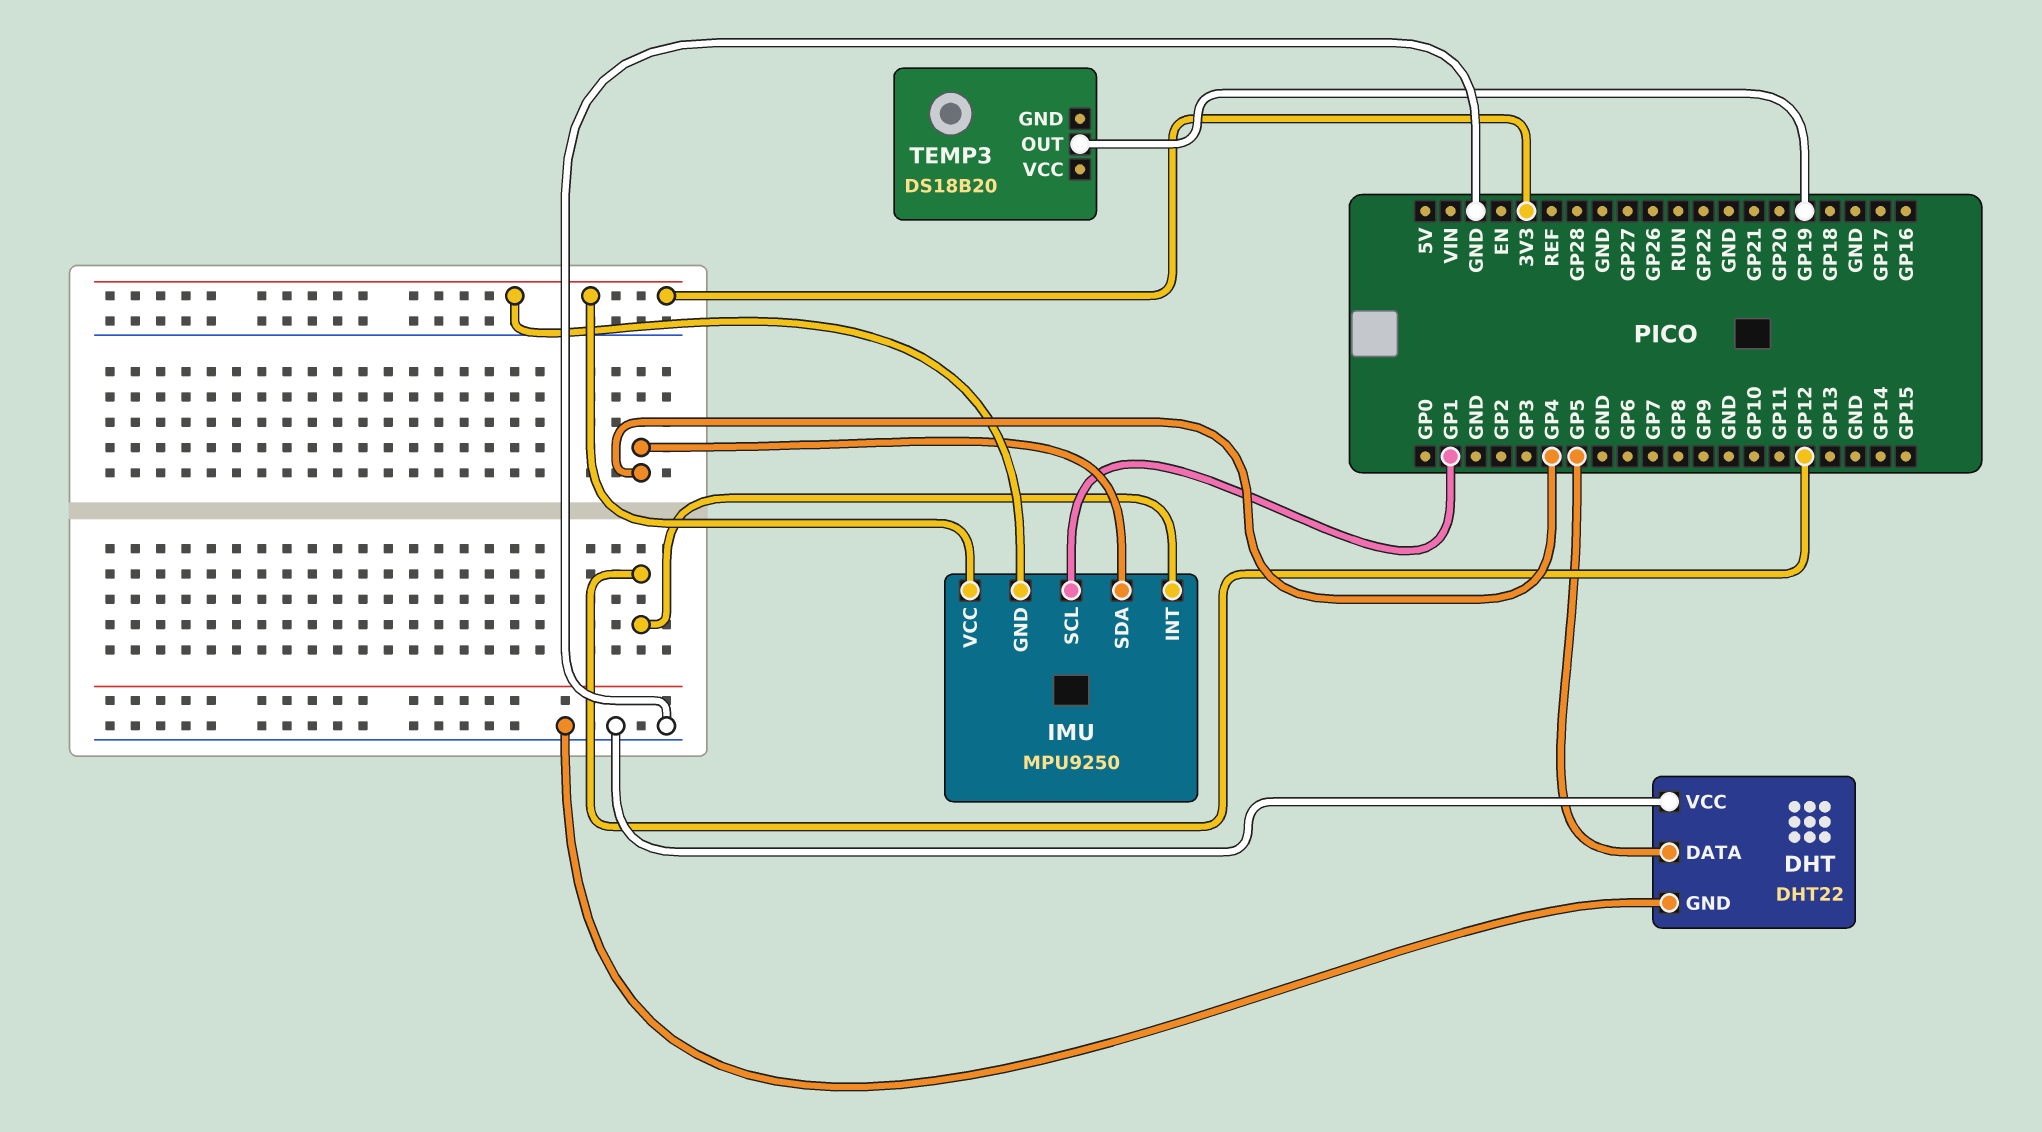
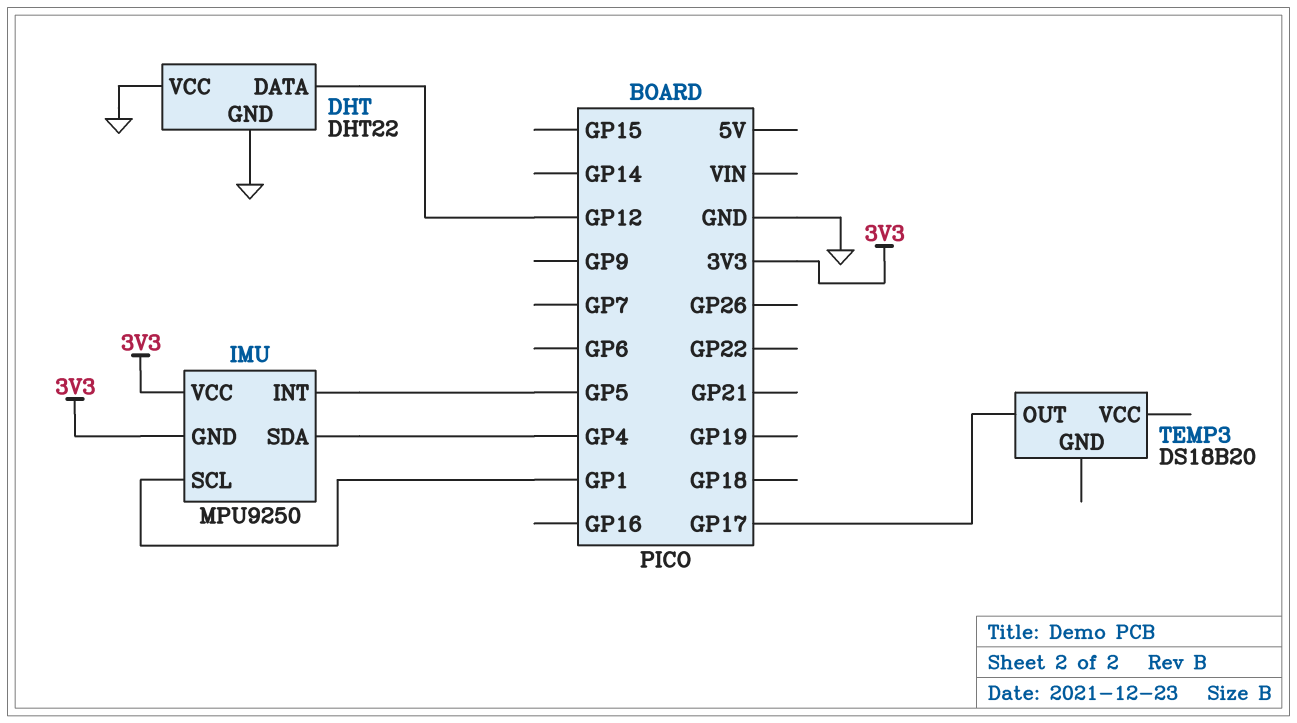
DHT pin DATA: GP5 -> GP12
IMU pin INT: GP12 -> GP5
TEMP3 pin OUT: GP19 -> GP17

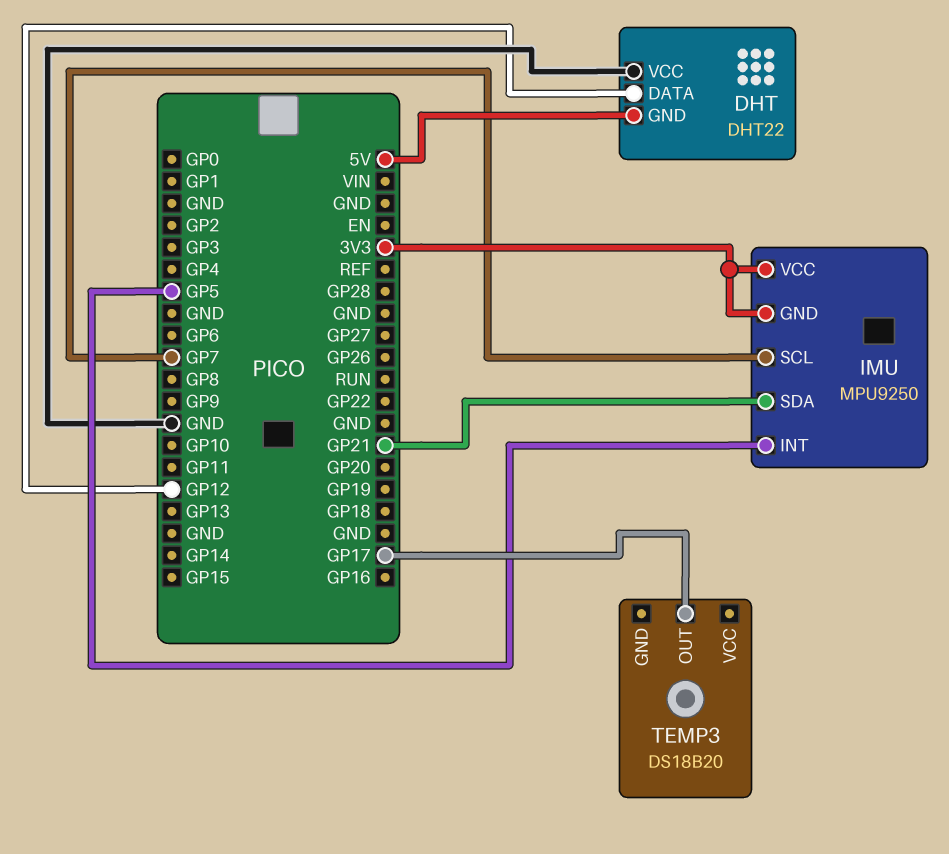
DHT pin GND: GND -> 5V
IMU pin SCL: GP1 -> GP7
IMU pin SDA: GP4 -> GP21

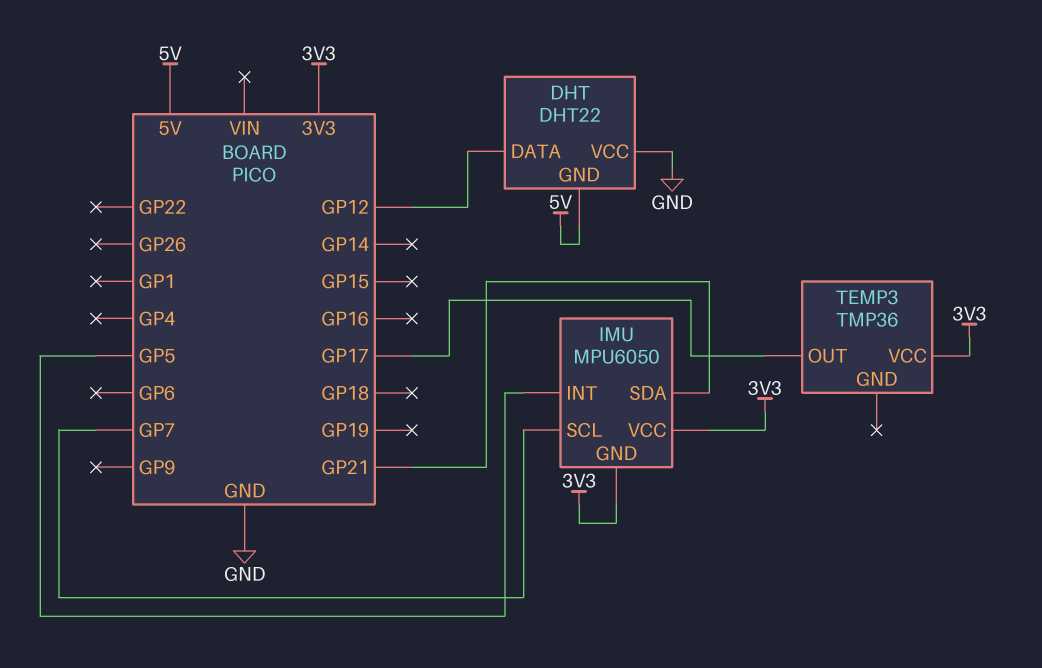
IMU: MPU9250 -> MPU6050
TEMP3: DS18B20 -> TMP36
TEMP3 pin VCC: none -> 3V3

